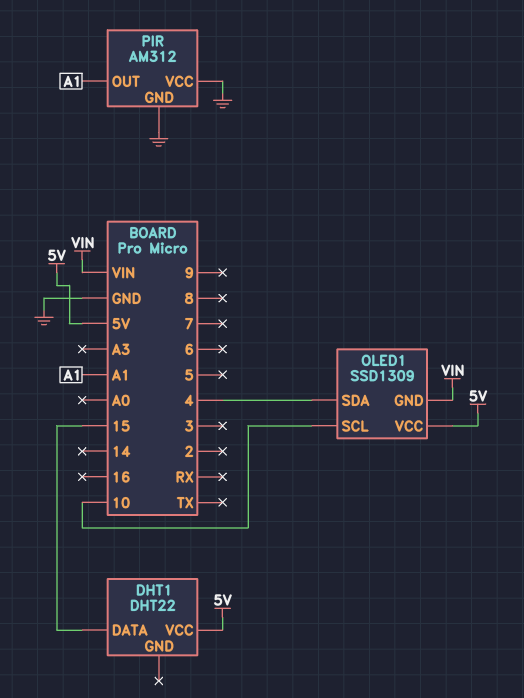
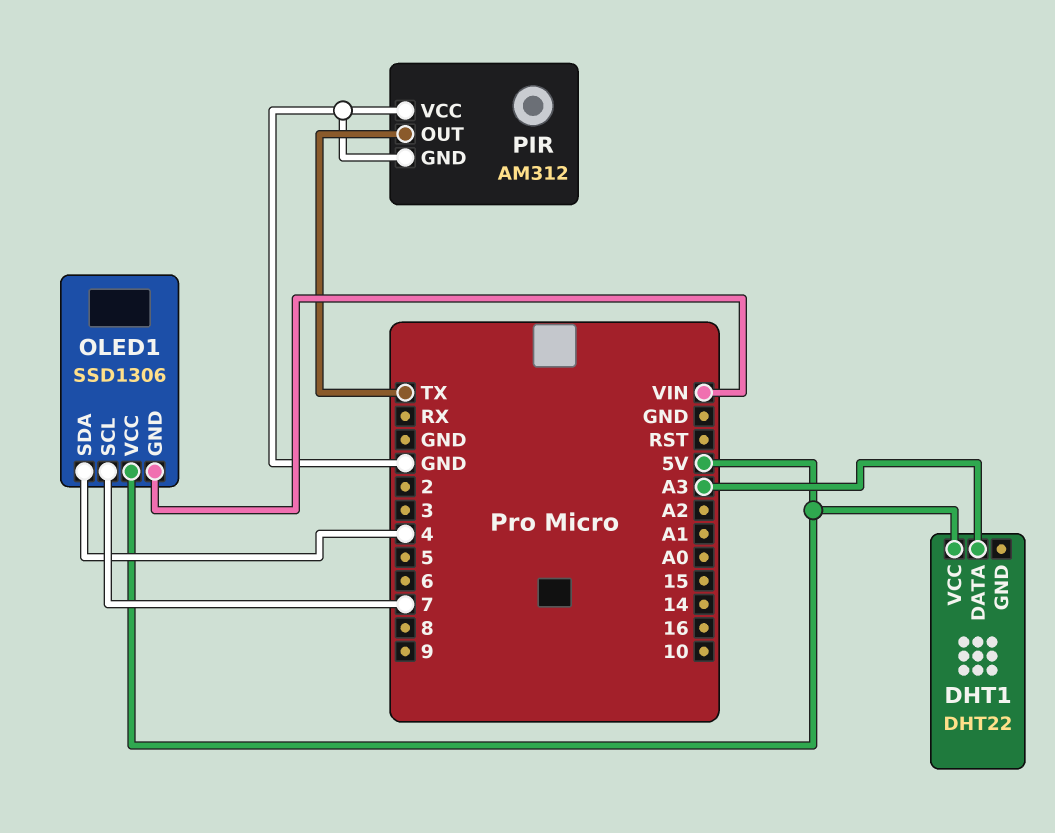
DHT1 pin DATA: 15 -> A3
OLED1: SSD1309 -> SSD1306
OLED1 pin SCL: 10 -> 7
PIR pin OUT: A1 -> TX

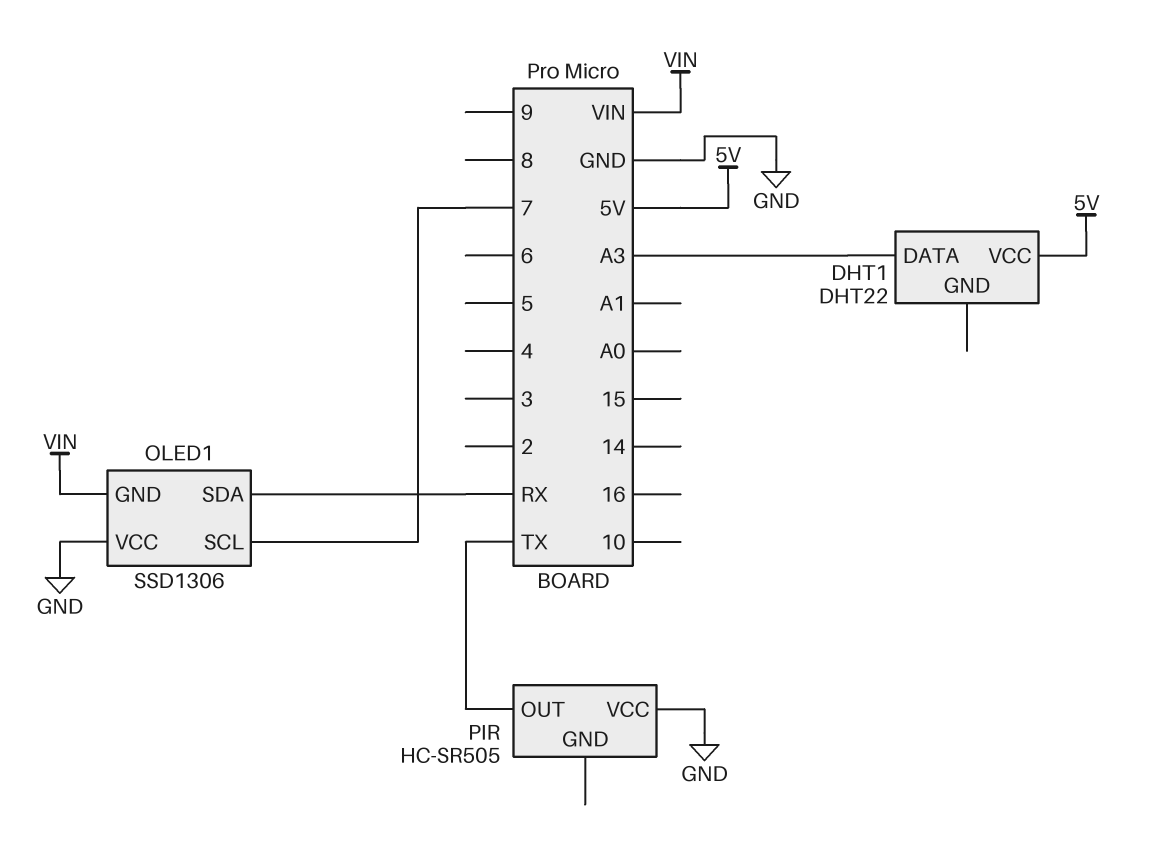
OLED1 pin SDA: 4 -> RX
OLED1 pin VCC: 5V -> GND
PIR: AM312 -> HC-SR505
PIR pin GND: GND -> none

